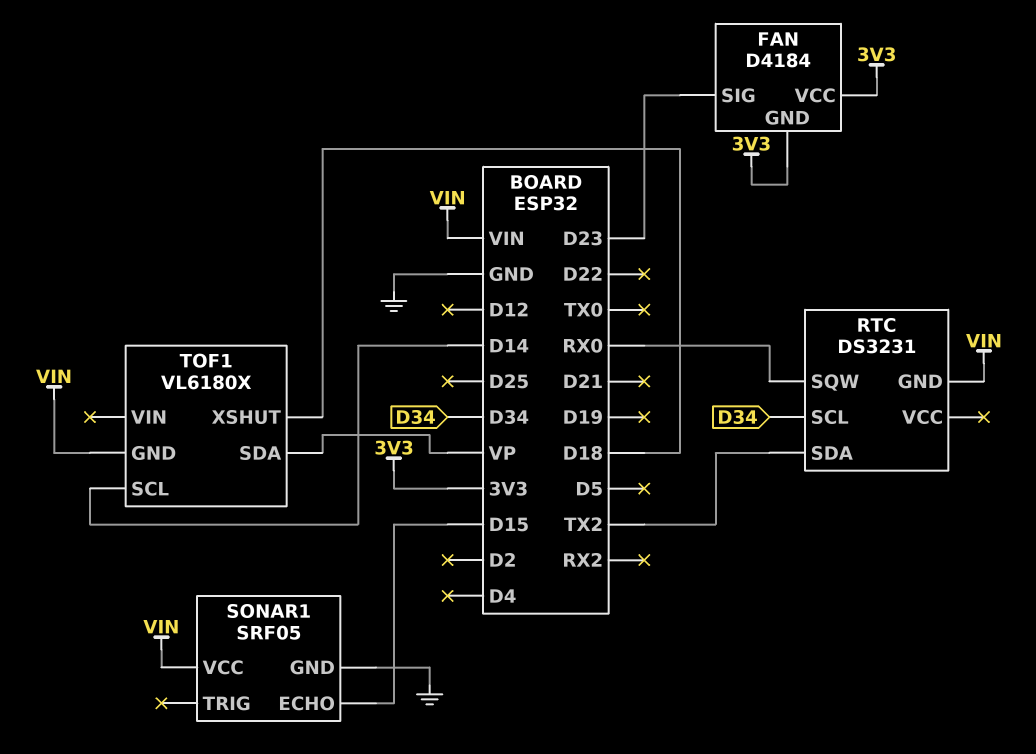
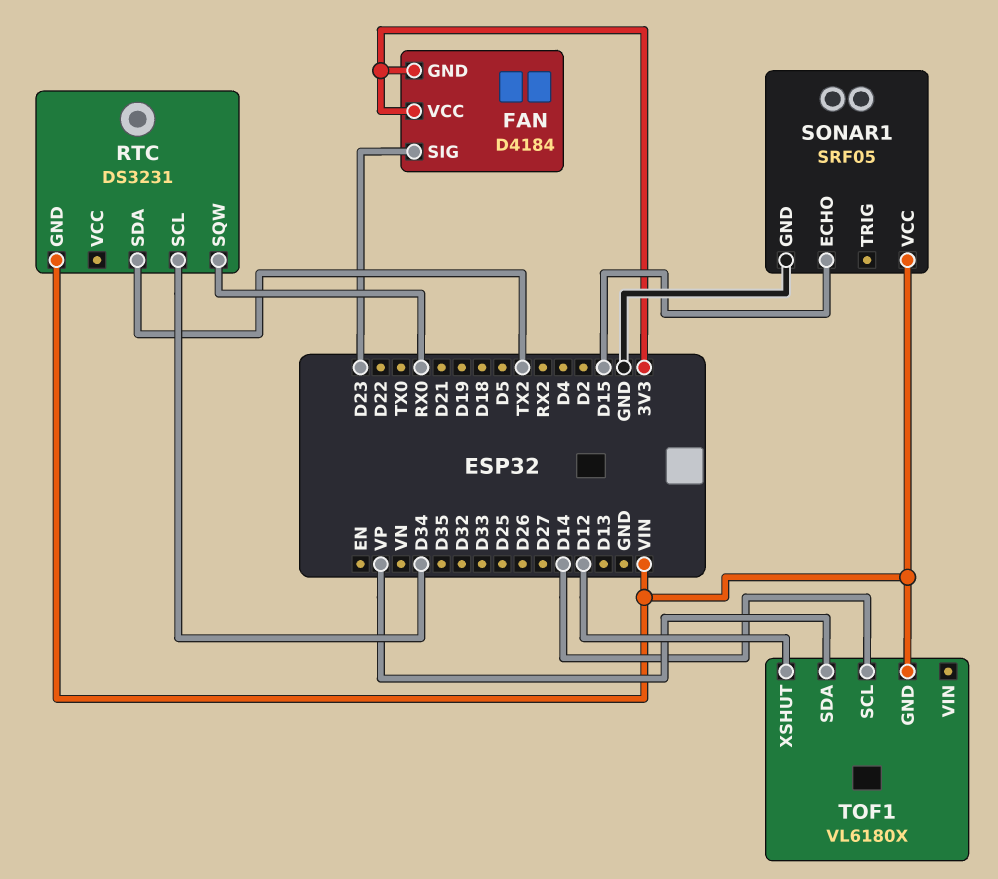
TOF1 pin XSHUT: D18 -> D12

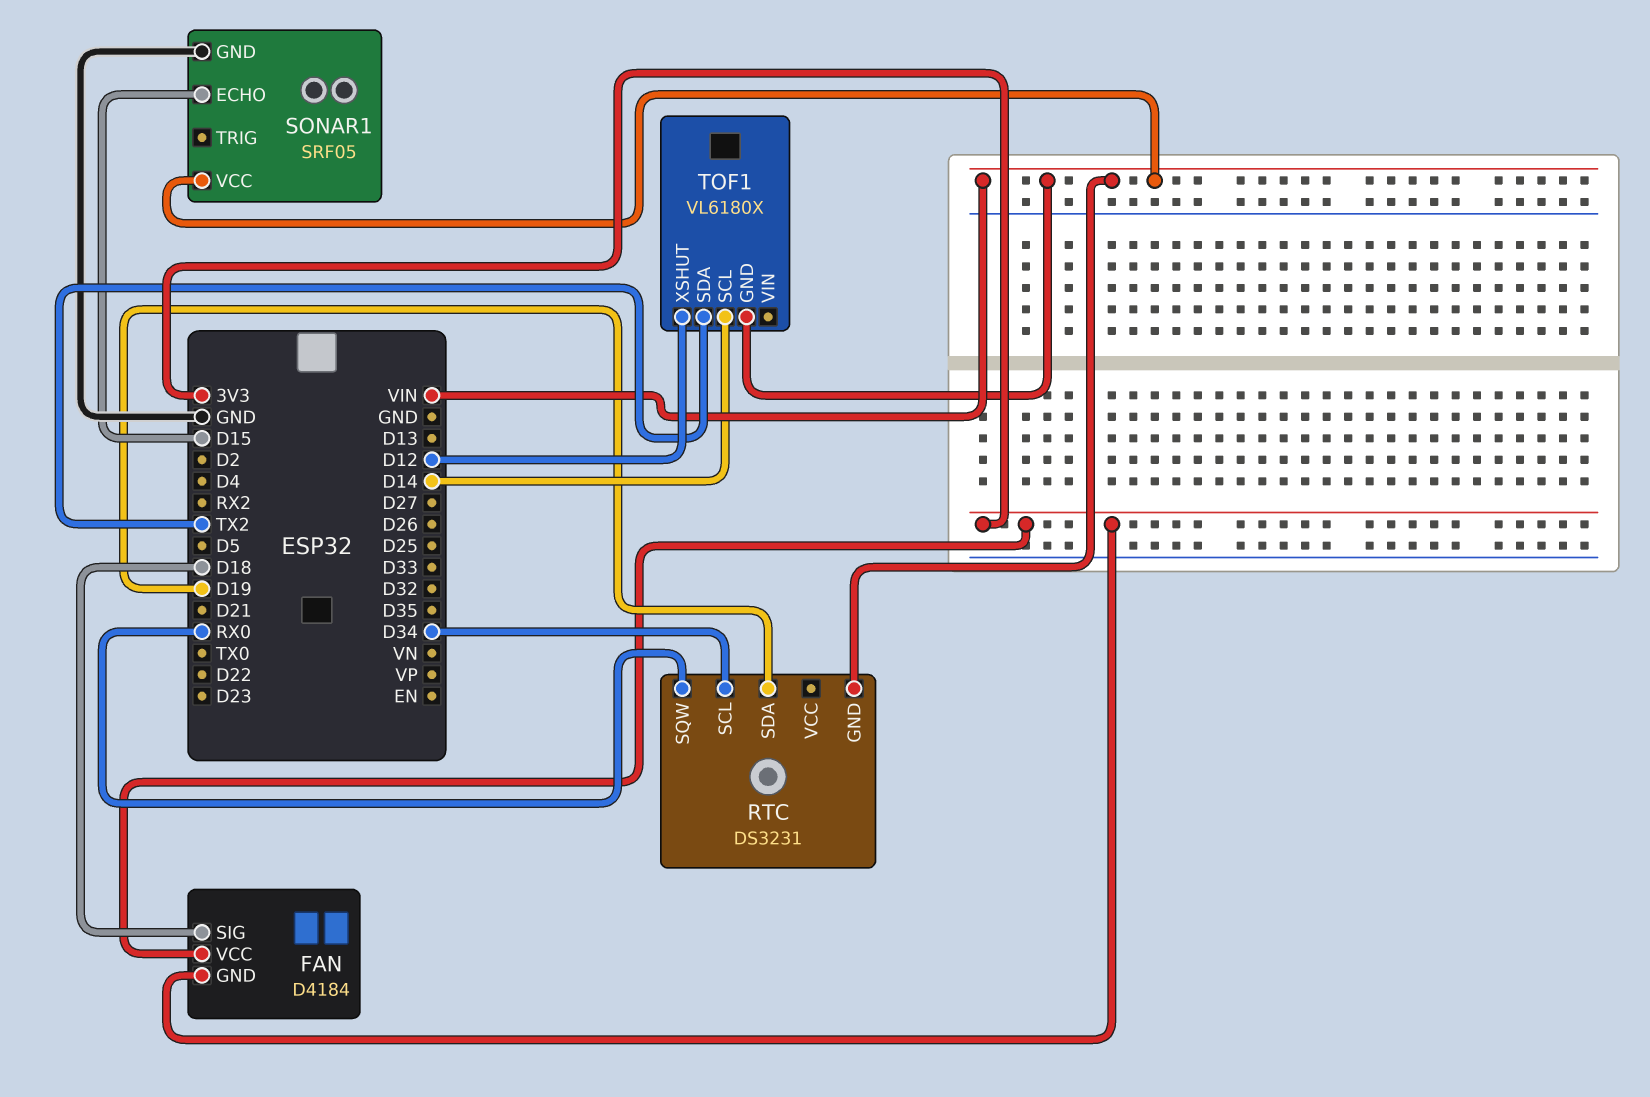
FAN pin SIG: D23 -> D18
RTC pin SDA: TX2 -> D19
TOF1 pin SDA: VP -> TX2

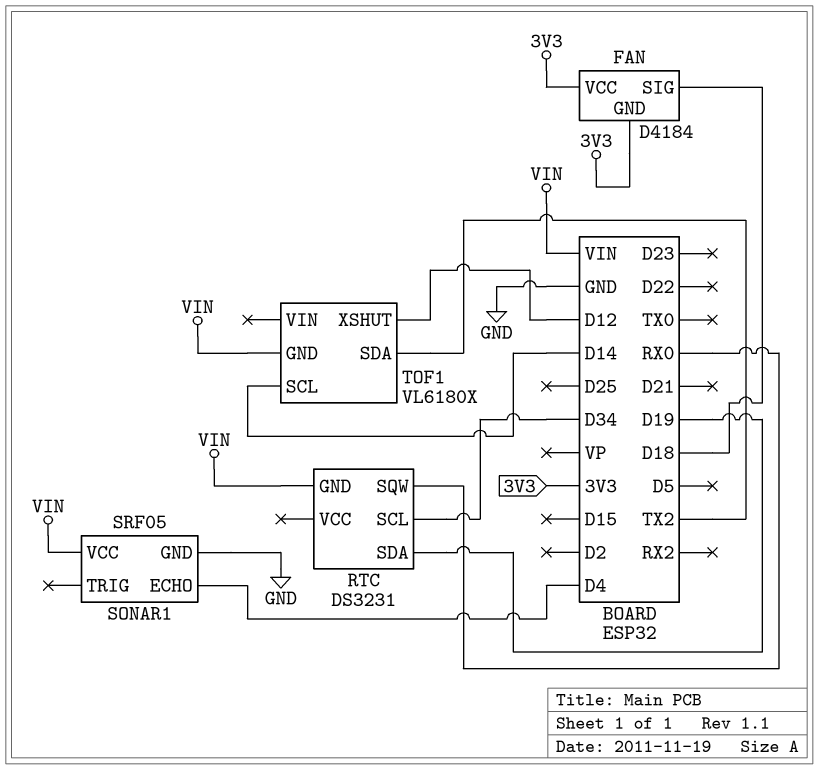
SONAR1 pin ECHO: D15 -> D4

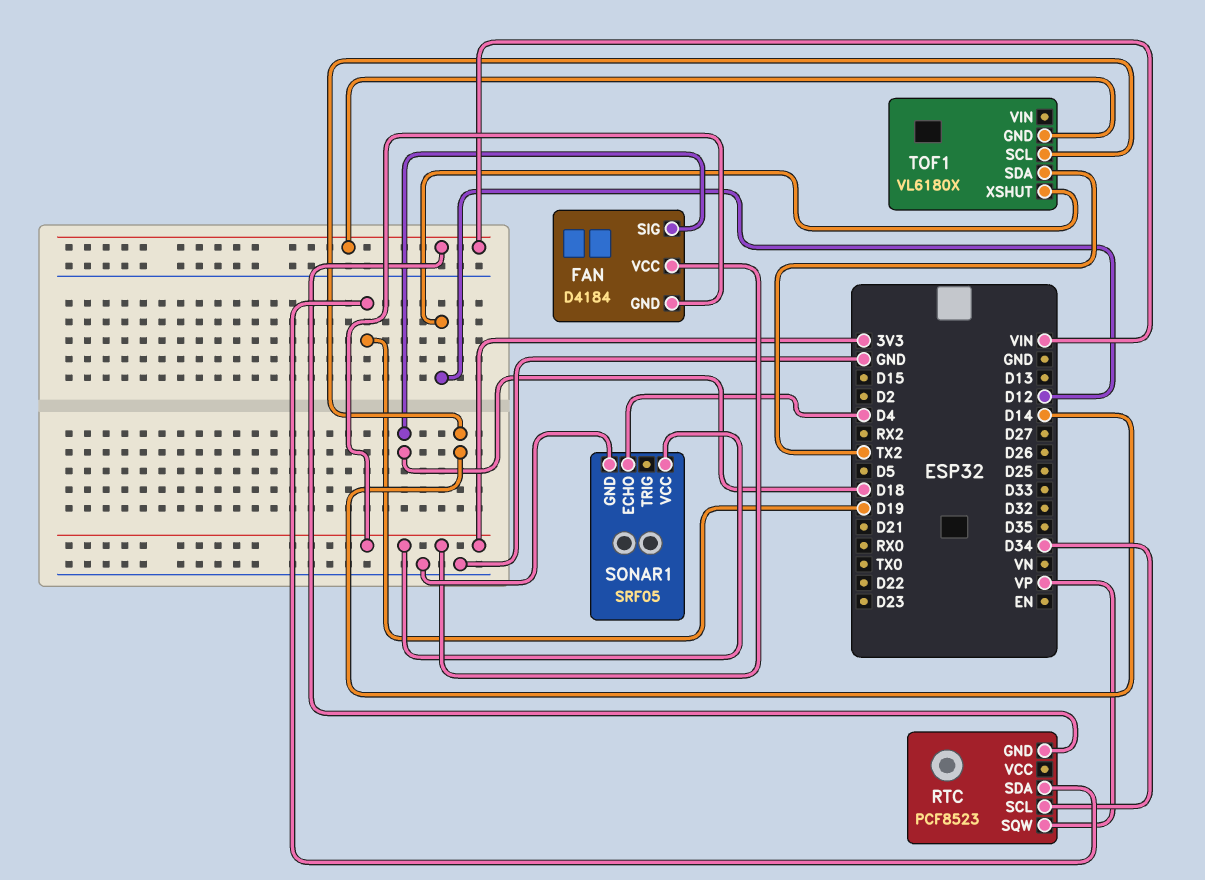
RTC: DS3231 -> PCF8523
RTC pin SQW: RX0 -> VP
SONAR1 pin VCC: VIN -> 3V3

